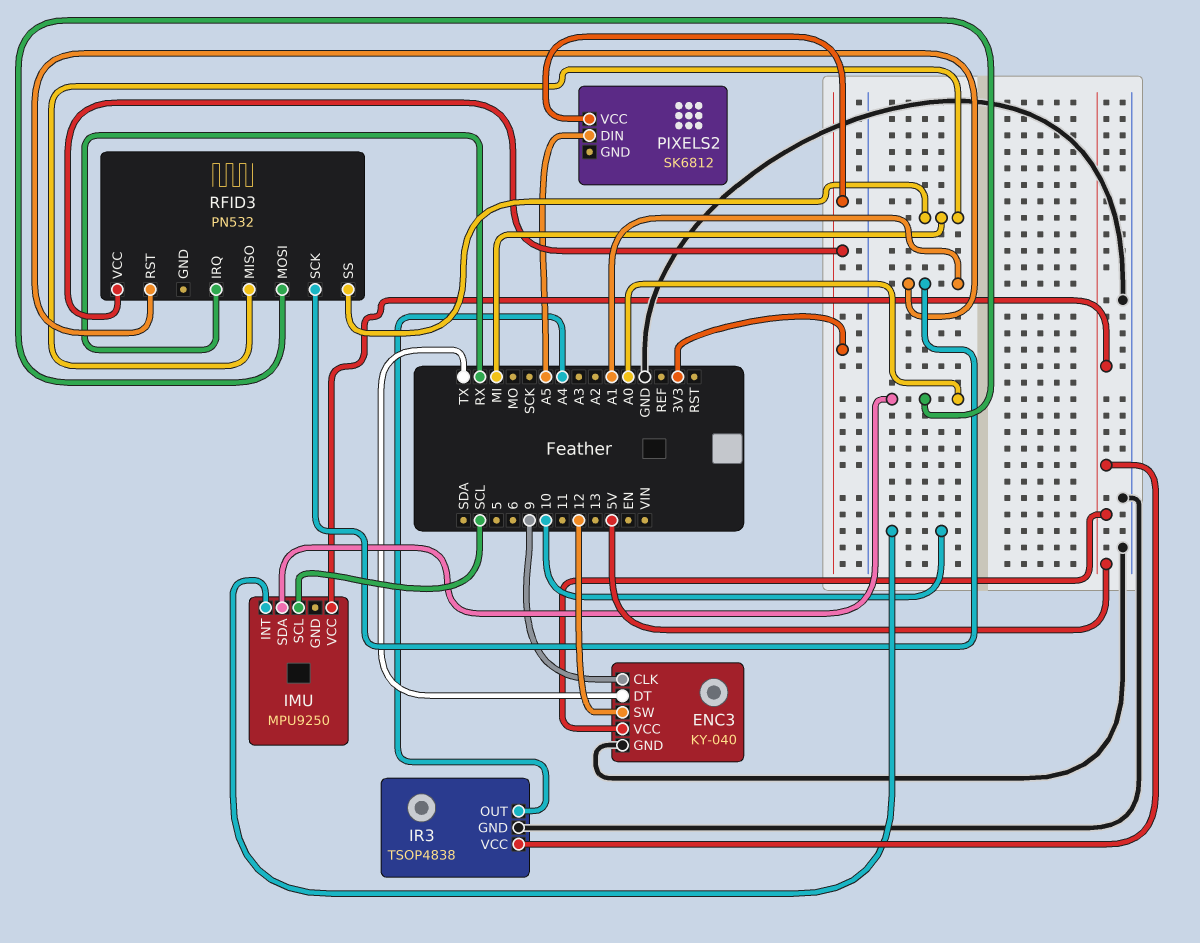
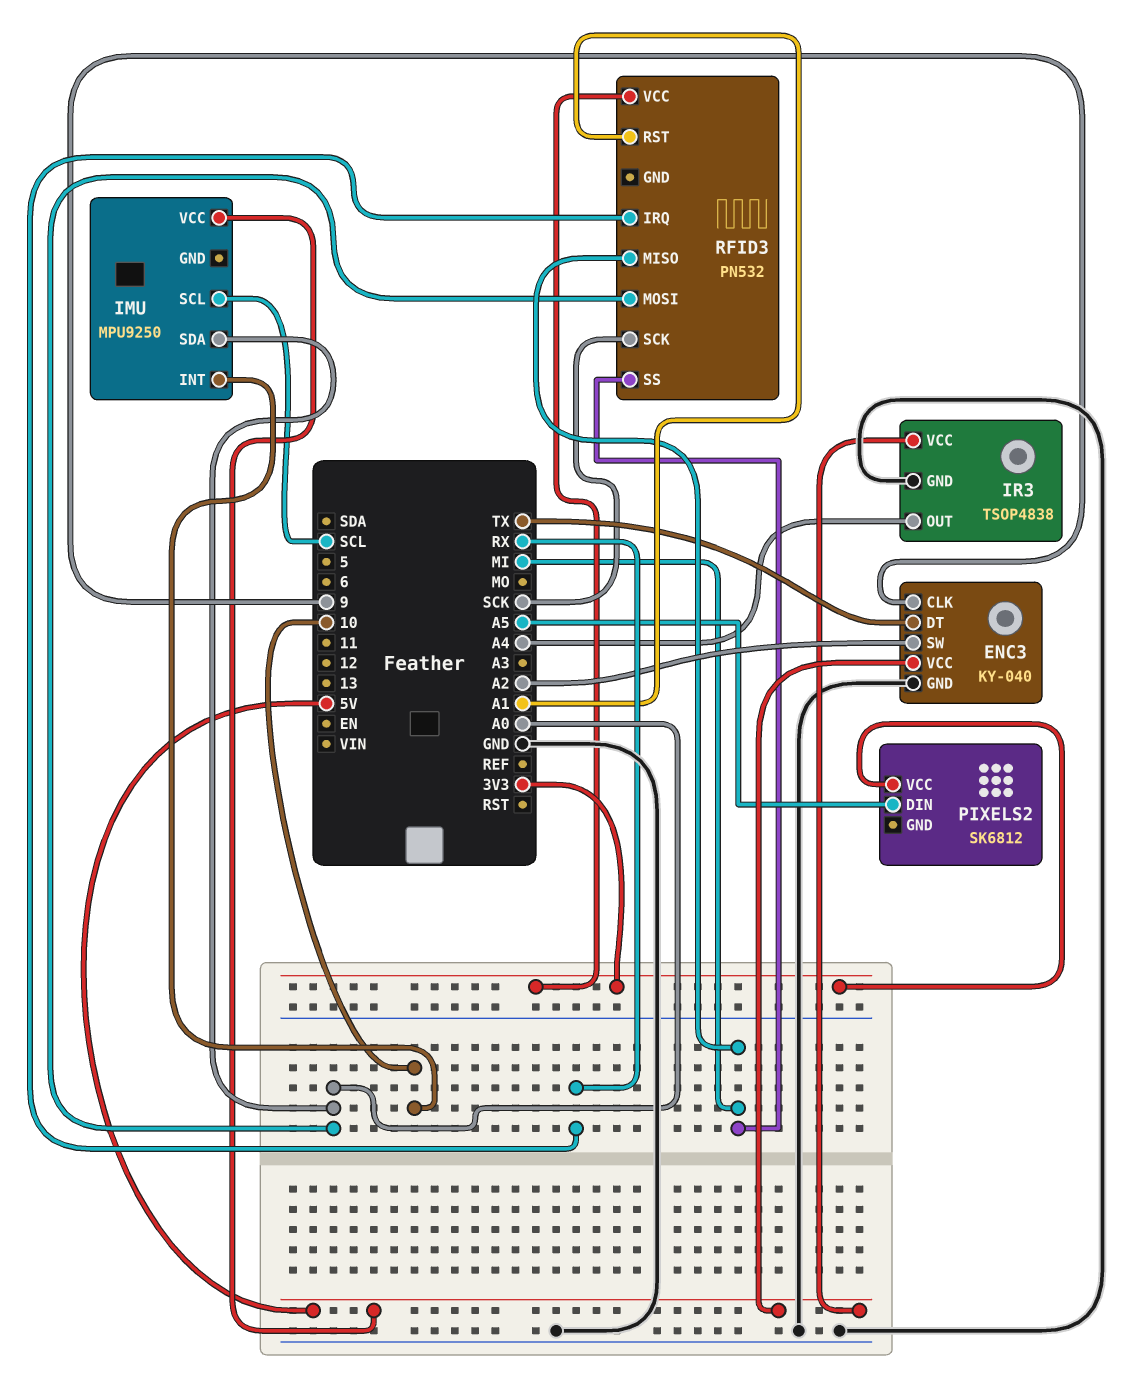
ENC3 pin SW: 12 -> A2
RFID3 pin SCK: A1 -> SCK

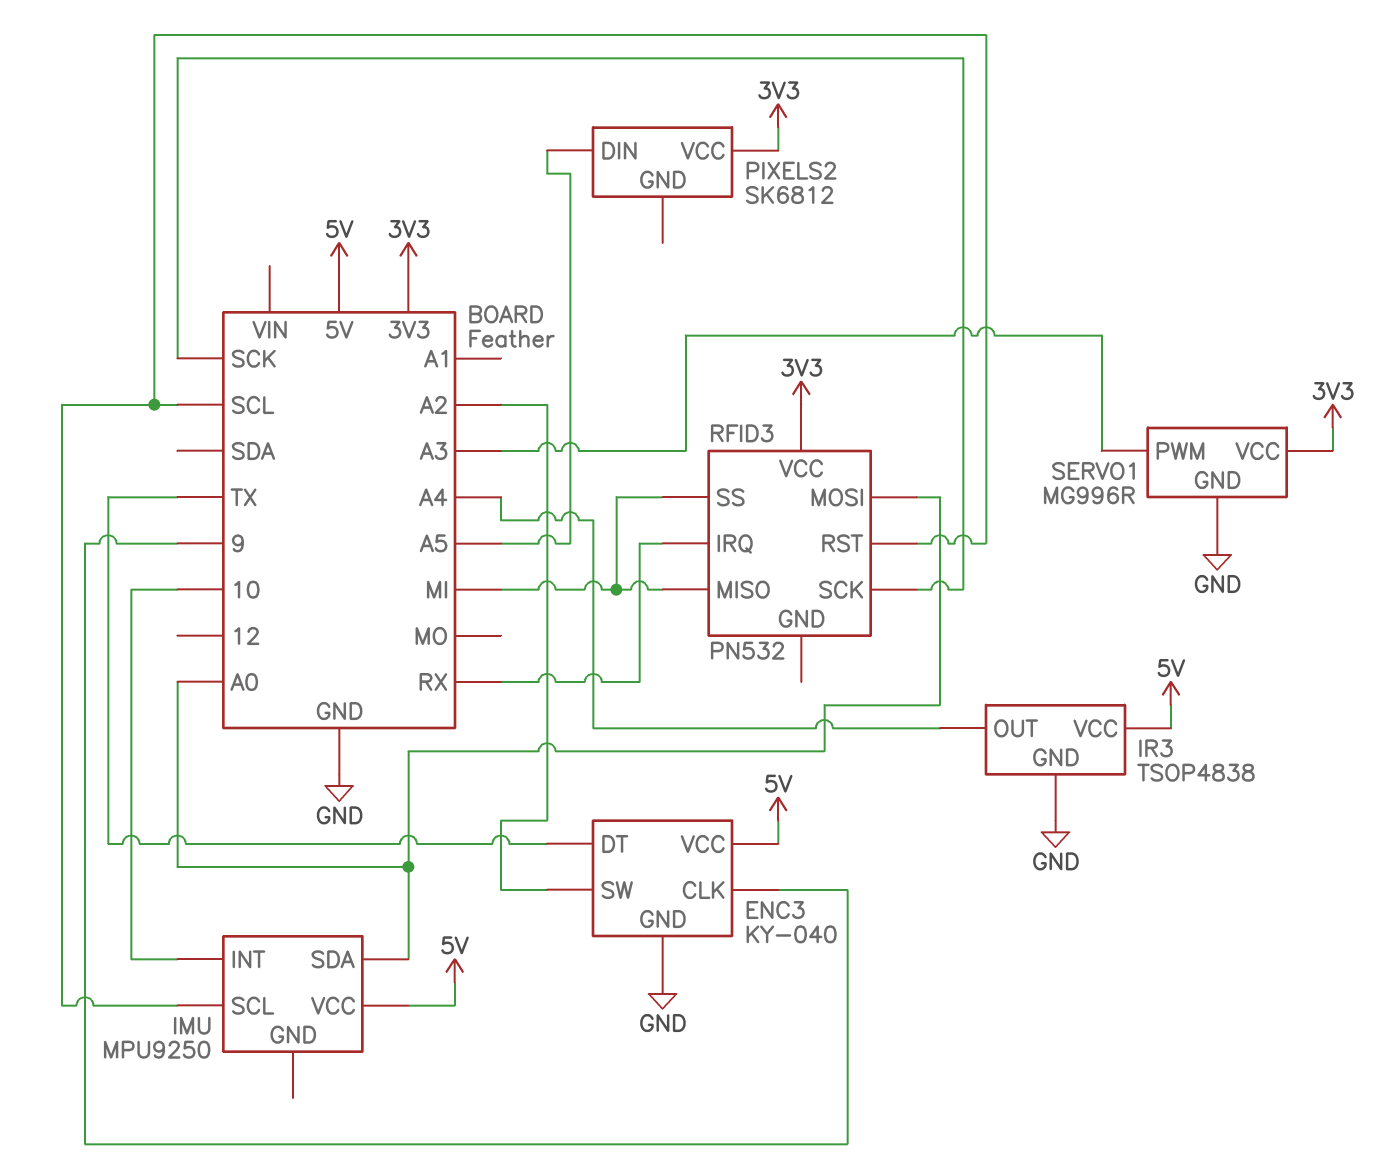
RFID3 pin RST: A1 -> SCL
SERVO1: none -> MG996R
SERVO1 pin GND: none -> GND
SERVO1 pin PWM: none -> A3
SERVO1 pin VCC: none -> 3V3

